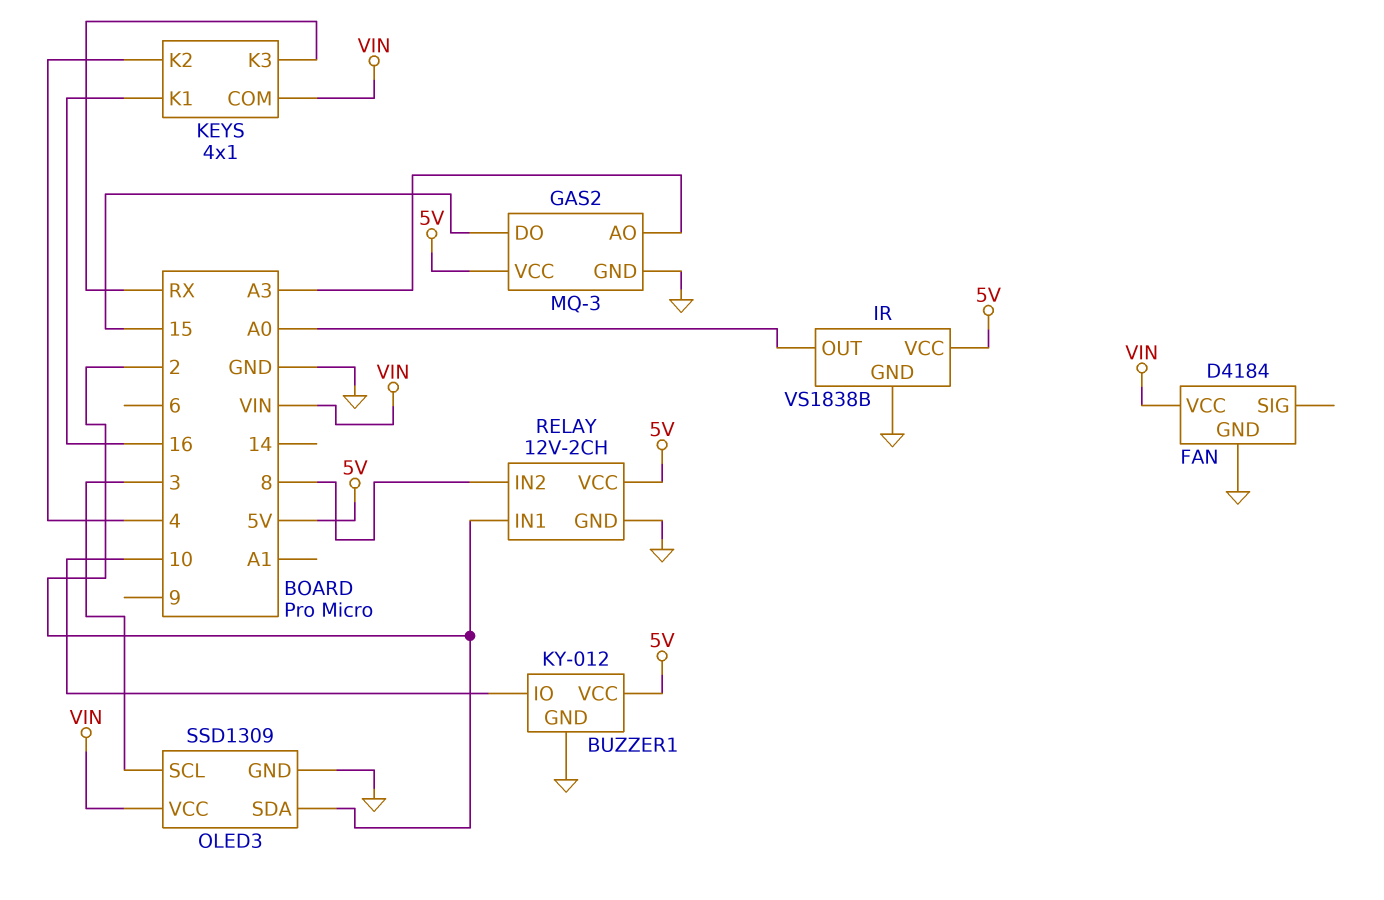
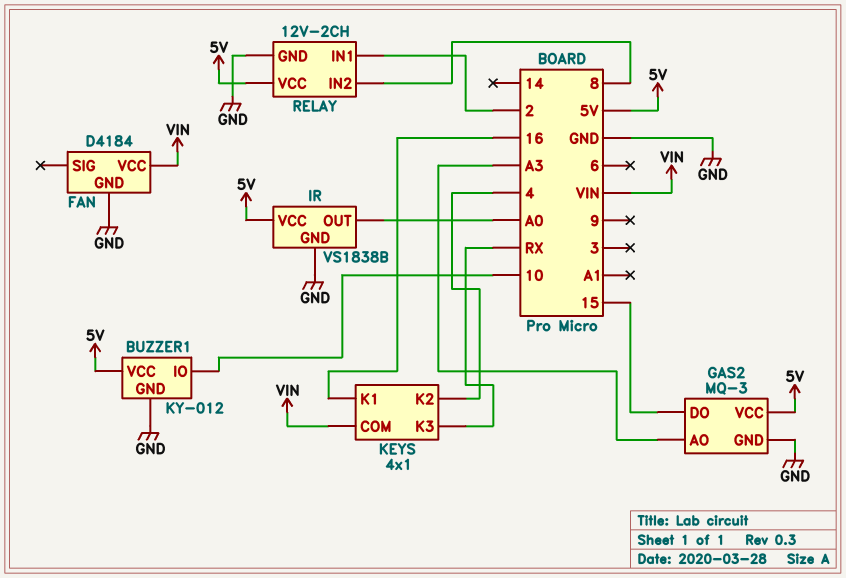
OLED3: SSD1309 -> none
OLED3 pin GND: GND -> none
OLED3 pin SCL: 3 -> none
OLED3 pin SDA: 2 -> none
OLED3 pin VCC: VIN -> none

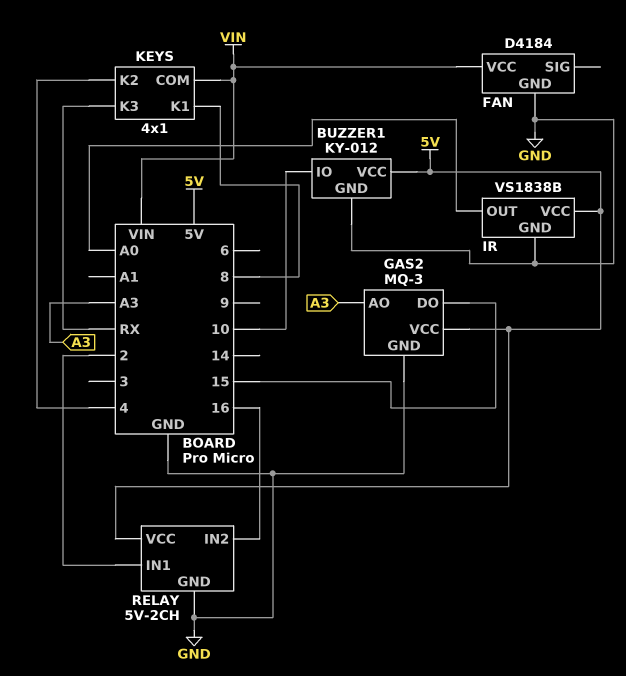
KEYS pin K1: 16 -> 8
RELAY: 12V-2CH -> 5V-2CH
RELAY pin IN2: 8 -> 16

